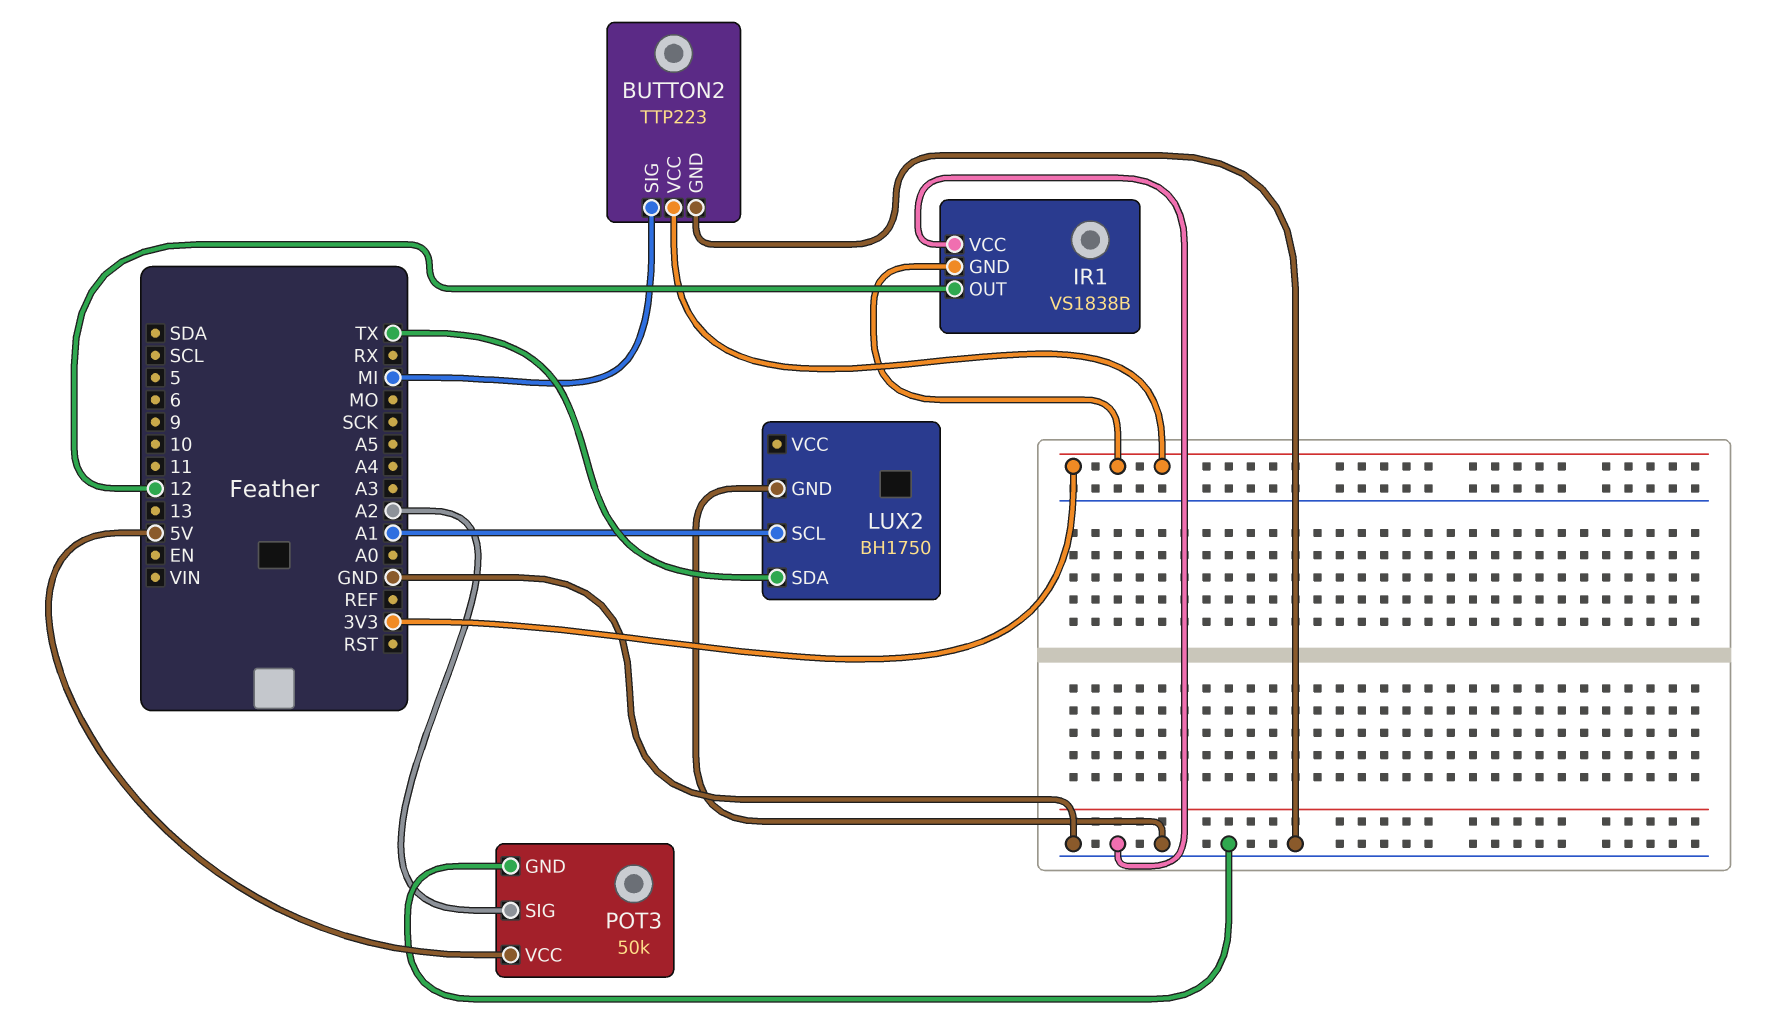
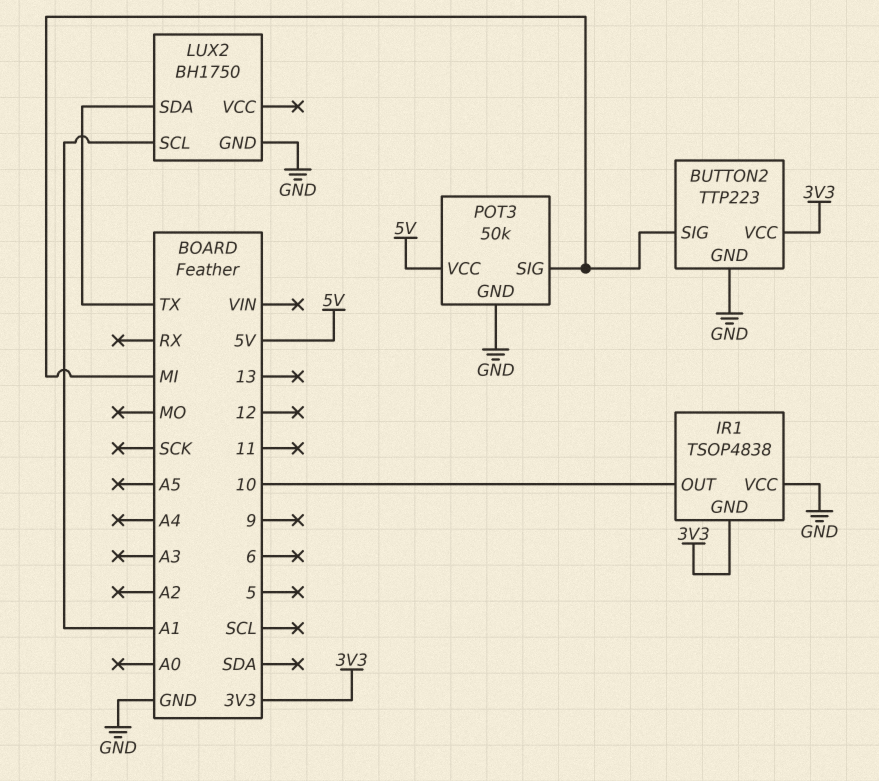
IR1: VS1838B -> TSOP4838
IR1 pin OUT: 12 -> 10
POT3 pin SIG: A2 -> MI

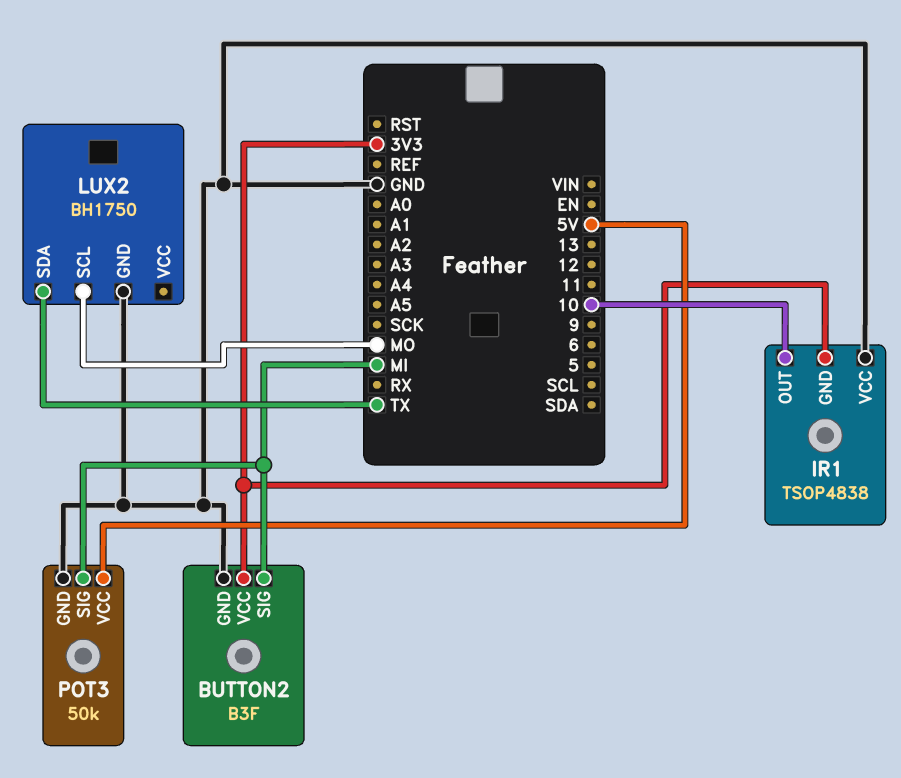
BUTTON2: TTP223 -> B3F
LUX2 pin SCL: A1 -> MO

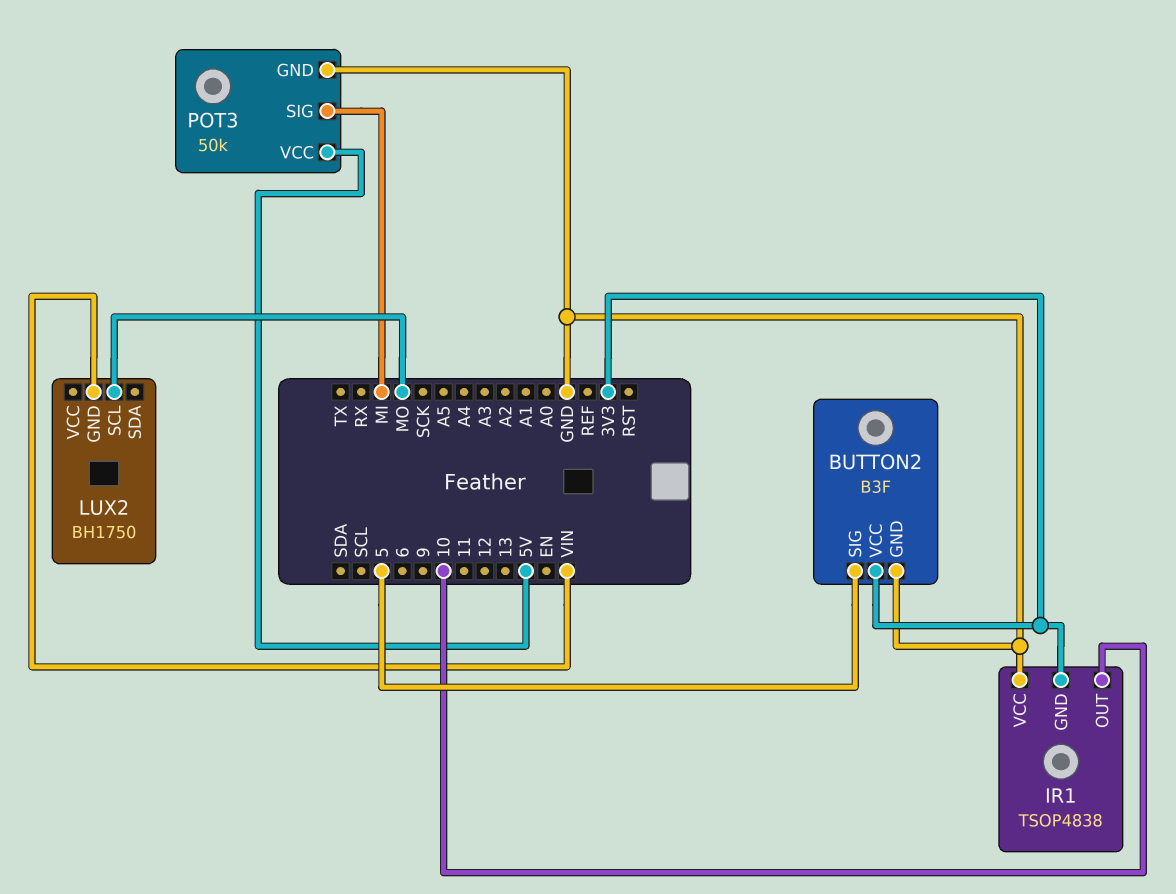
BUTTON2 pin SIG: MI -> 5
LUX2 pin GND: GND -> VIN
LUX2 pin SDA: TX -> none

